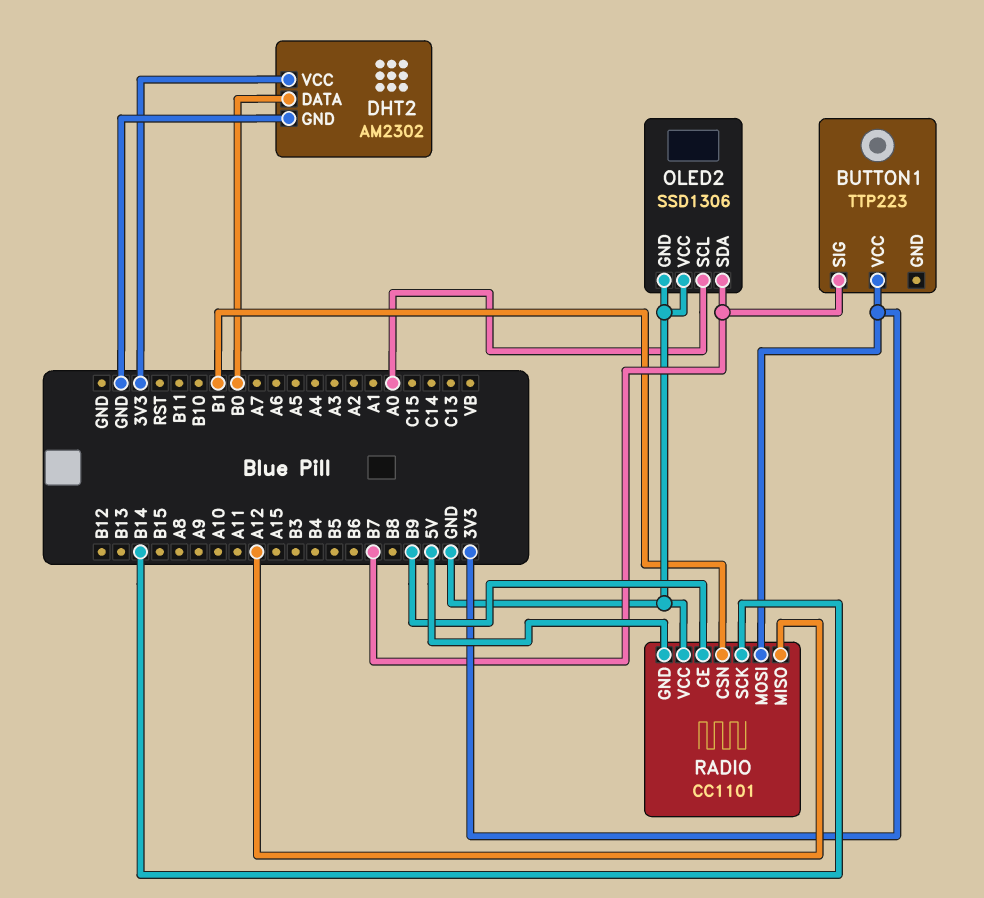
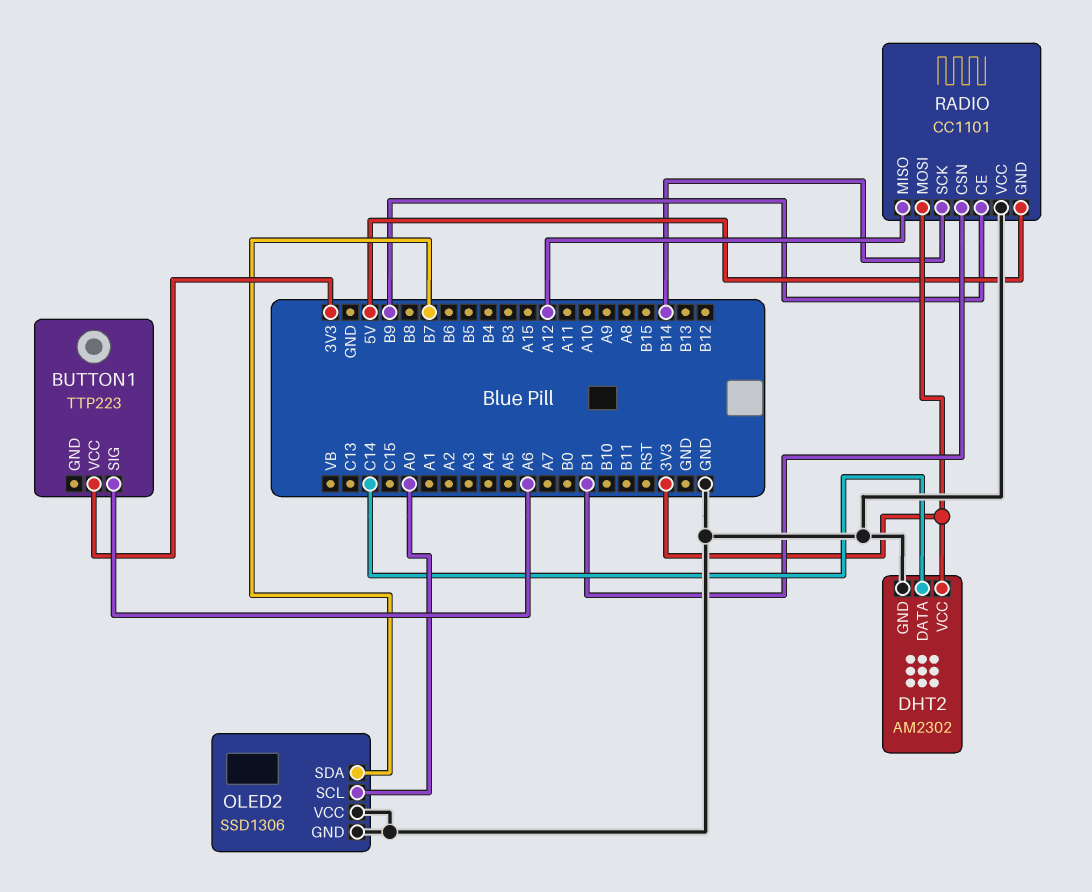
BUTTON1 pin SIG: B7 -> A6
DHT2 pin DATA: B0 -> C14

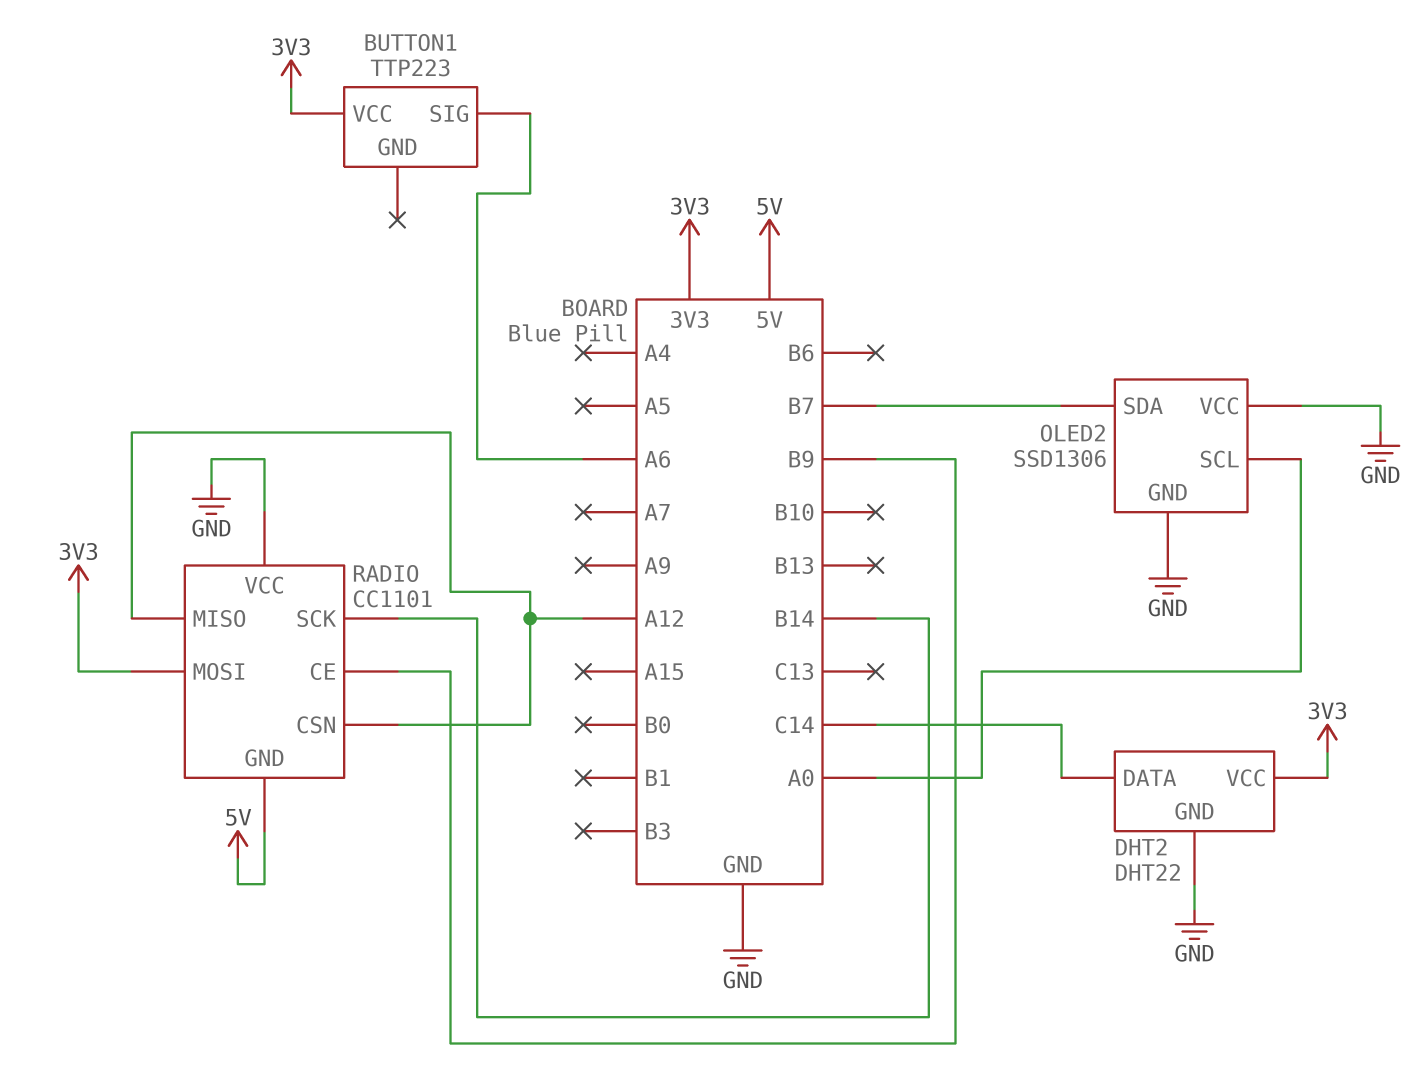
DHT2: AM2302 -> DHT22
RADIO pin CSN: B1 -> A12

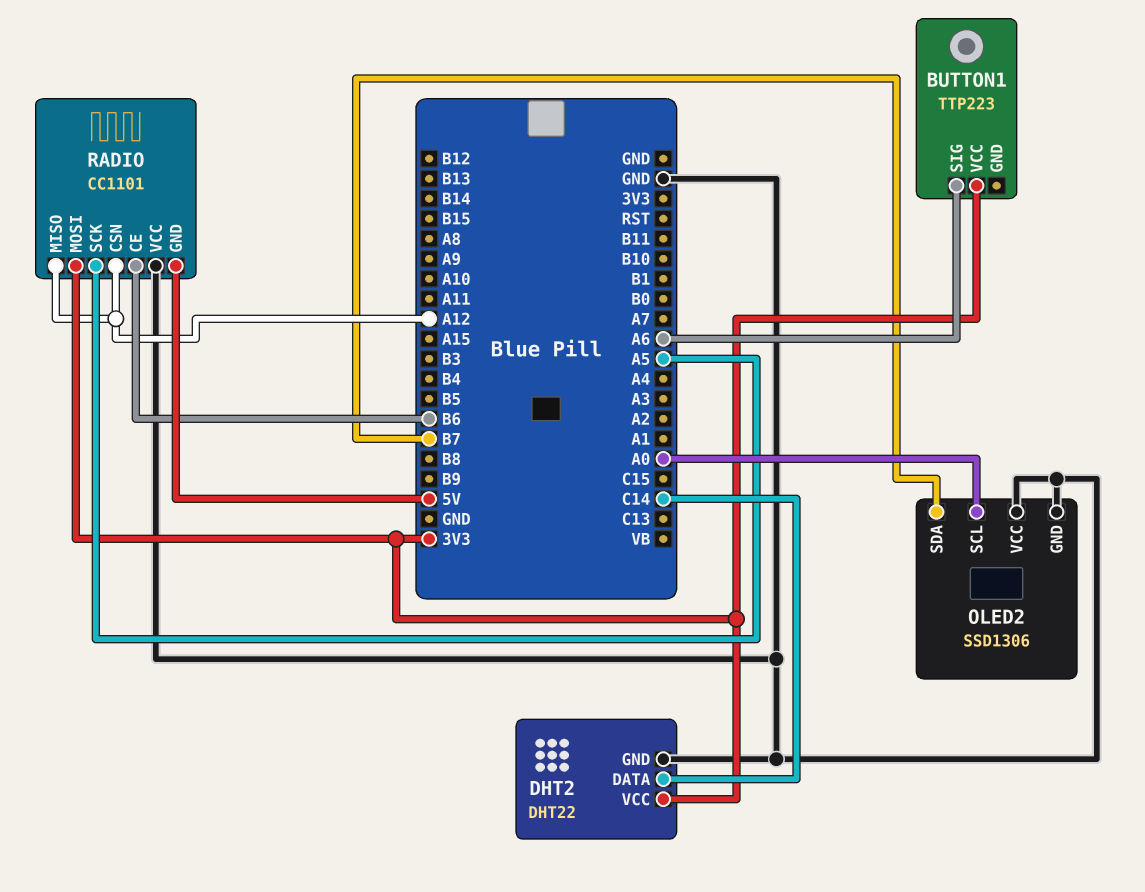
RADIO pin CE: B9 -> B6
RADIO pin SCK: B14 -> A5

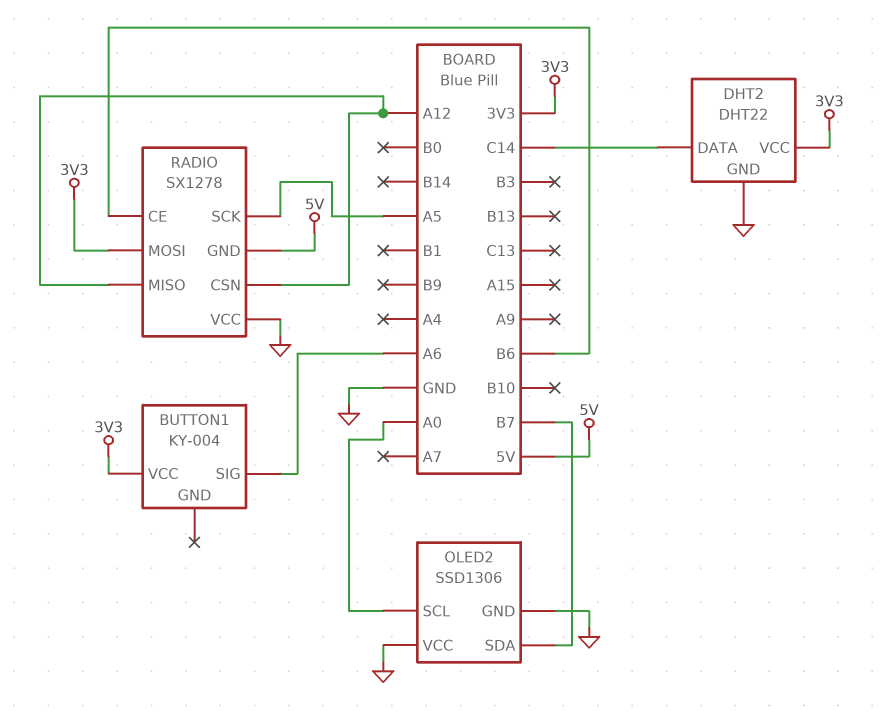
BUTTON1: TTP223 -> KY-004
RADIO: CC1101 -> SX1278

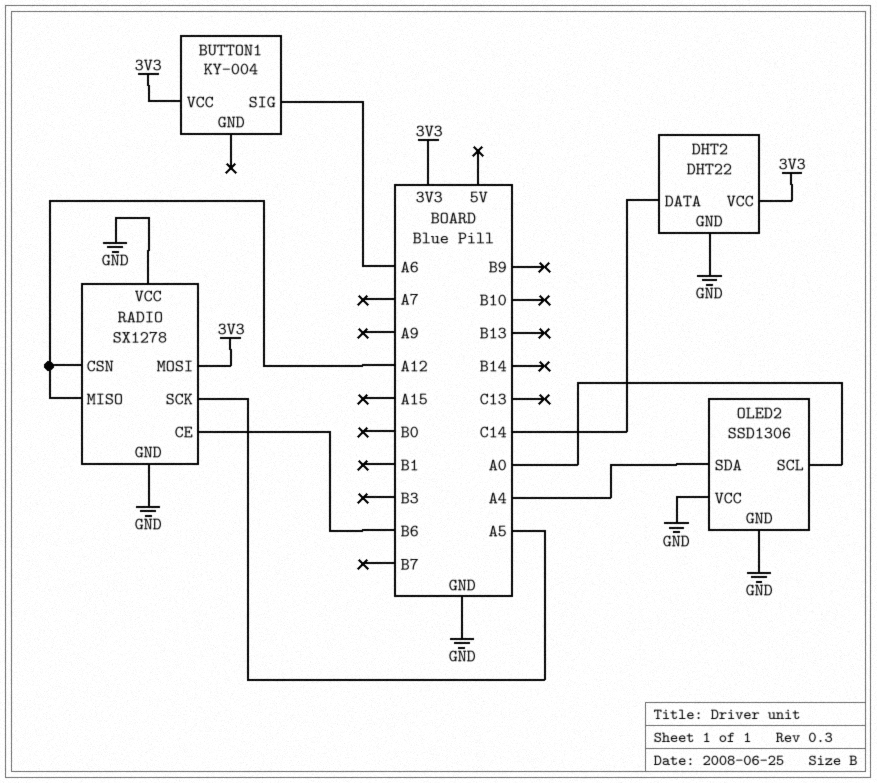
OLED2 pin SDA: B7 -> A4
RADIO pin GND: 5V -> GND

